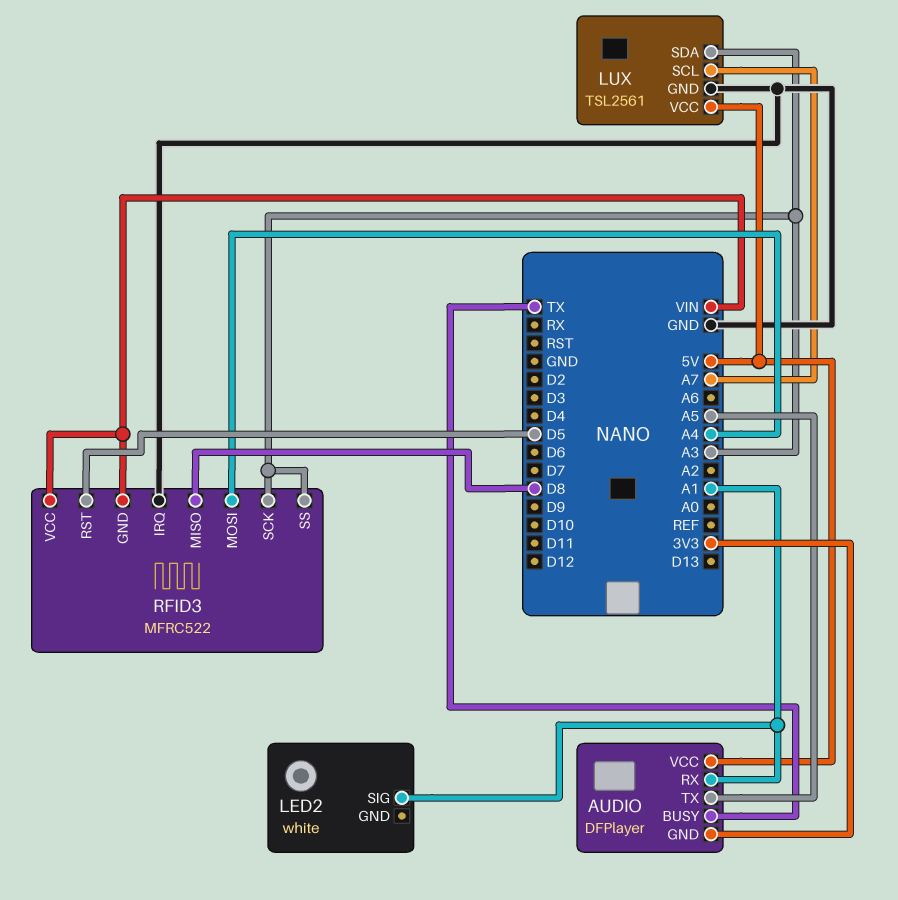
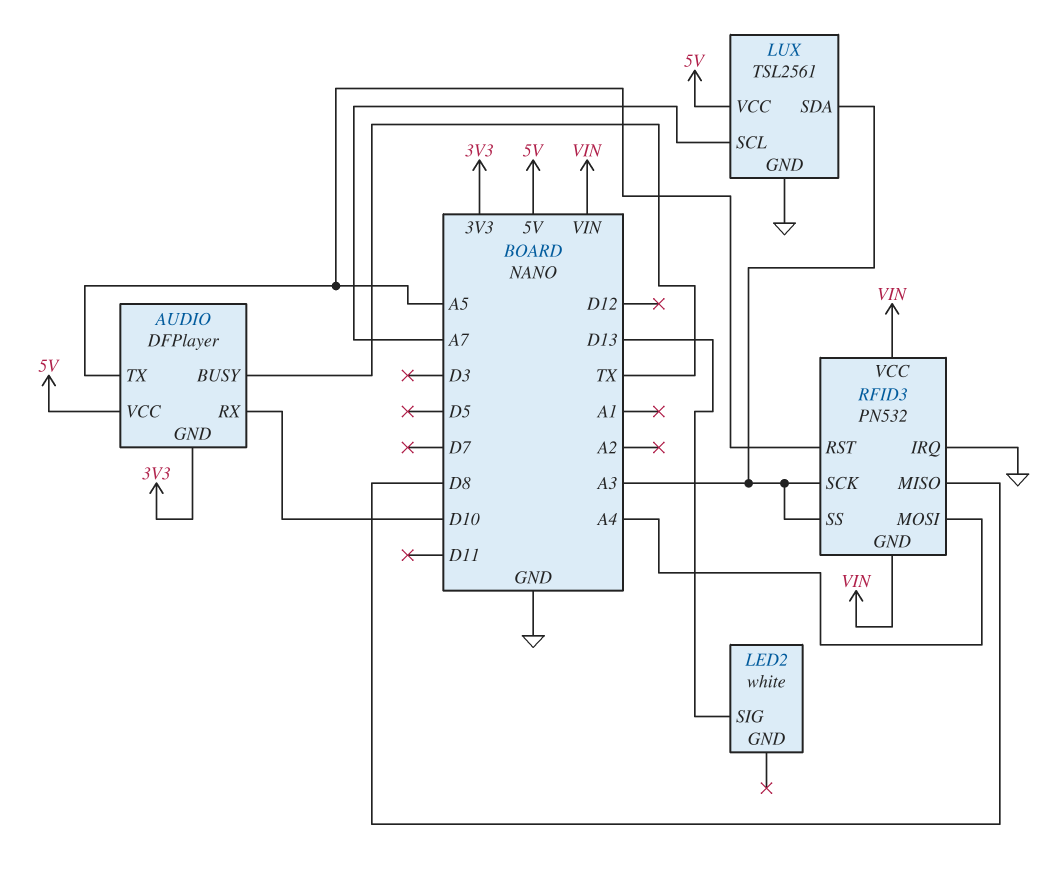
AUDIO pin RX: A1 -> D10
LED2 pin SIG: A1 -> D13
RFID3: MFRC522 -> PN532
RFID3 pin RST: D5 -> A5

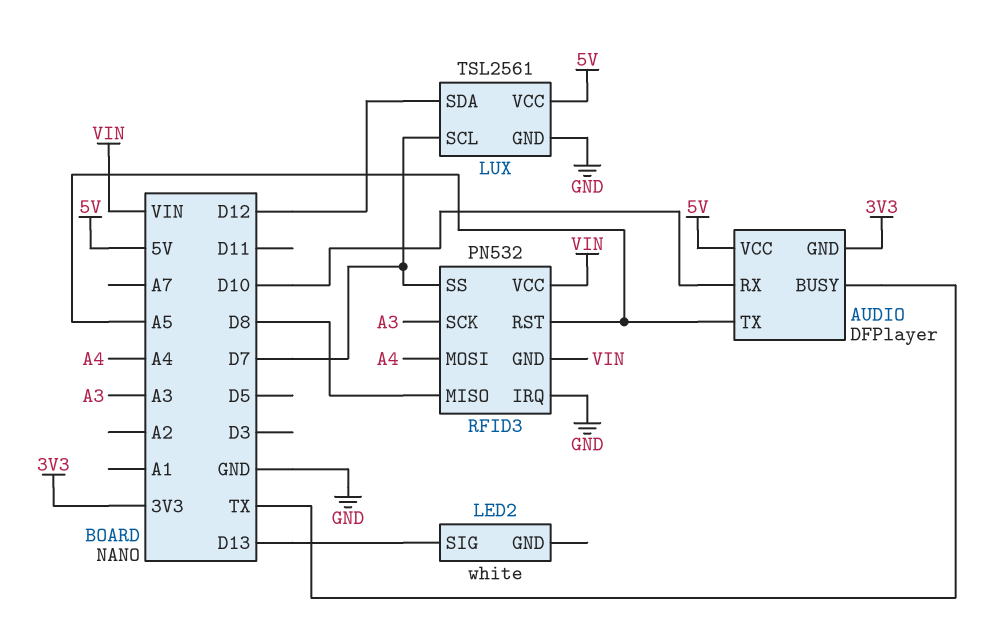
LUX pin SCL: A7 -> D7
LUX pin SDA: A3 -> D12
RFID3 pin SS: A3 -> D7

